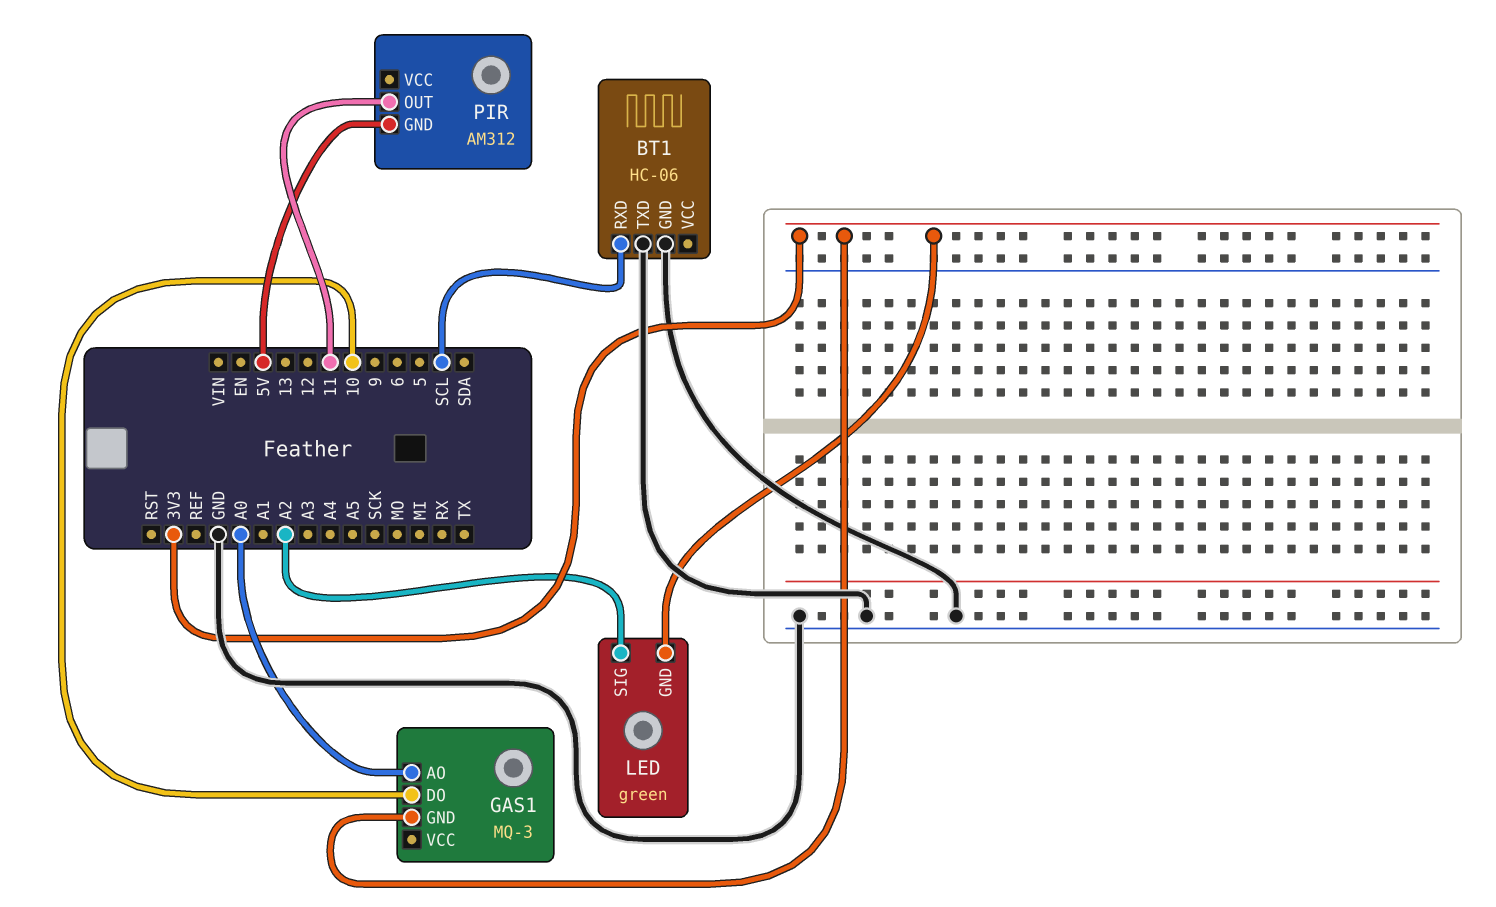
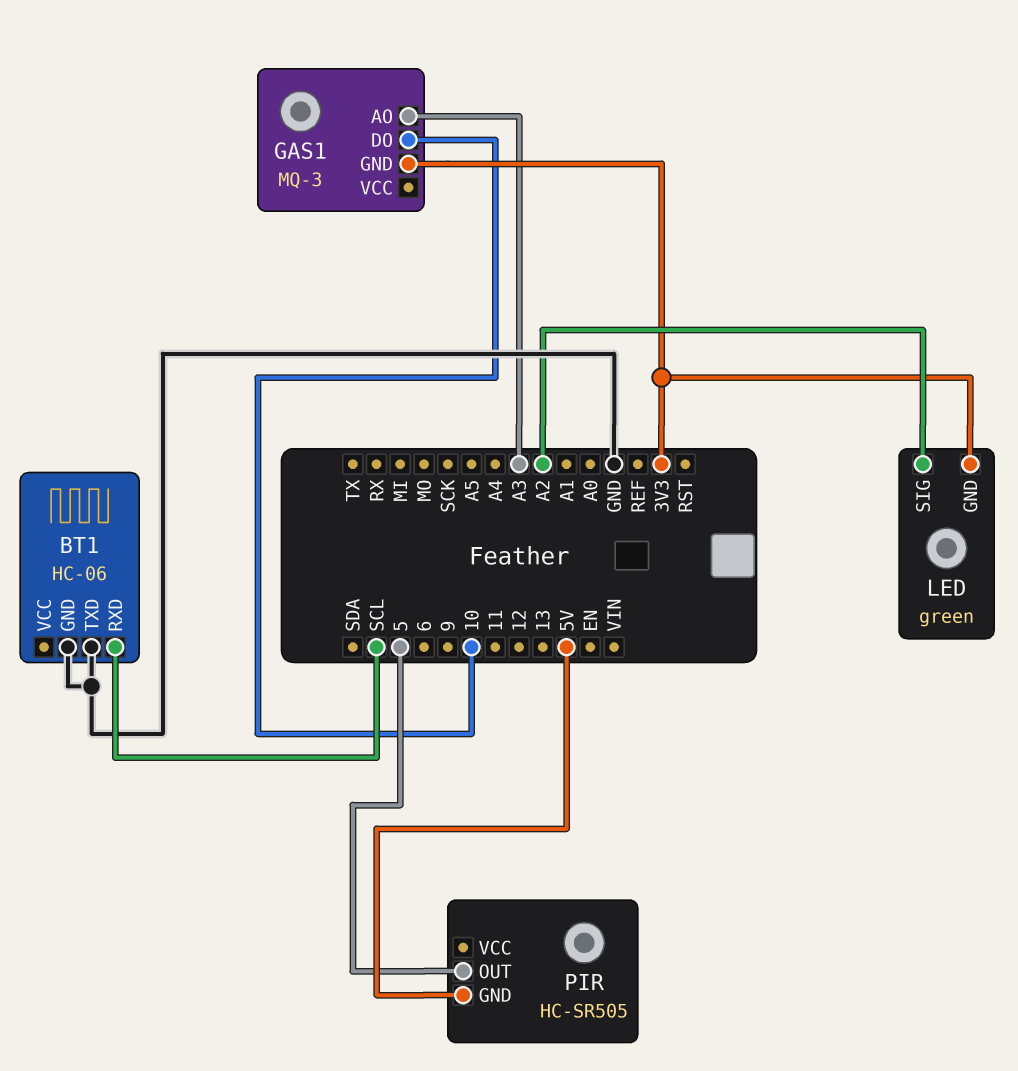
GAS1 pin AO: A0 -> A3
PIR: AM312 -> HC-SR505
PIR pin OUT: 11 -> 5

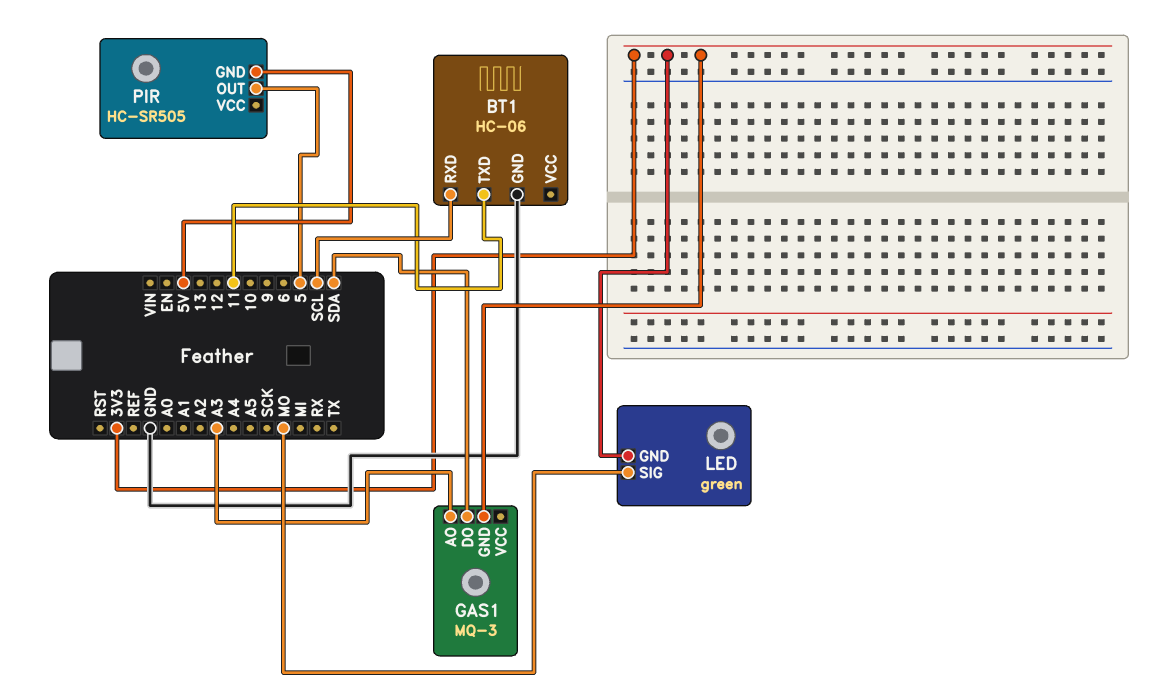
BT1 pin TXD: GND -> 11
GAS1 pin DO: 10 -> SDA
LED pin SIG: A2 -> MO

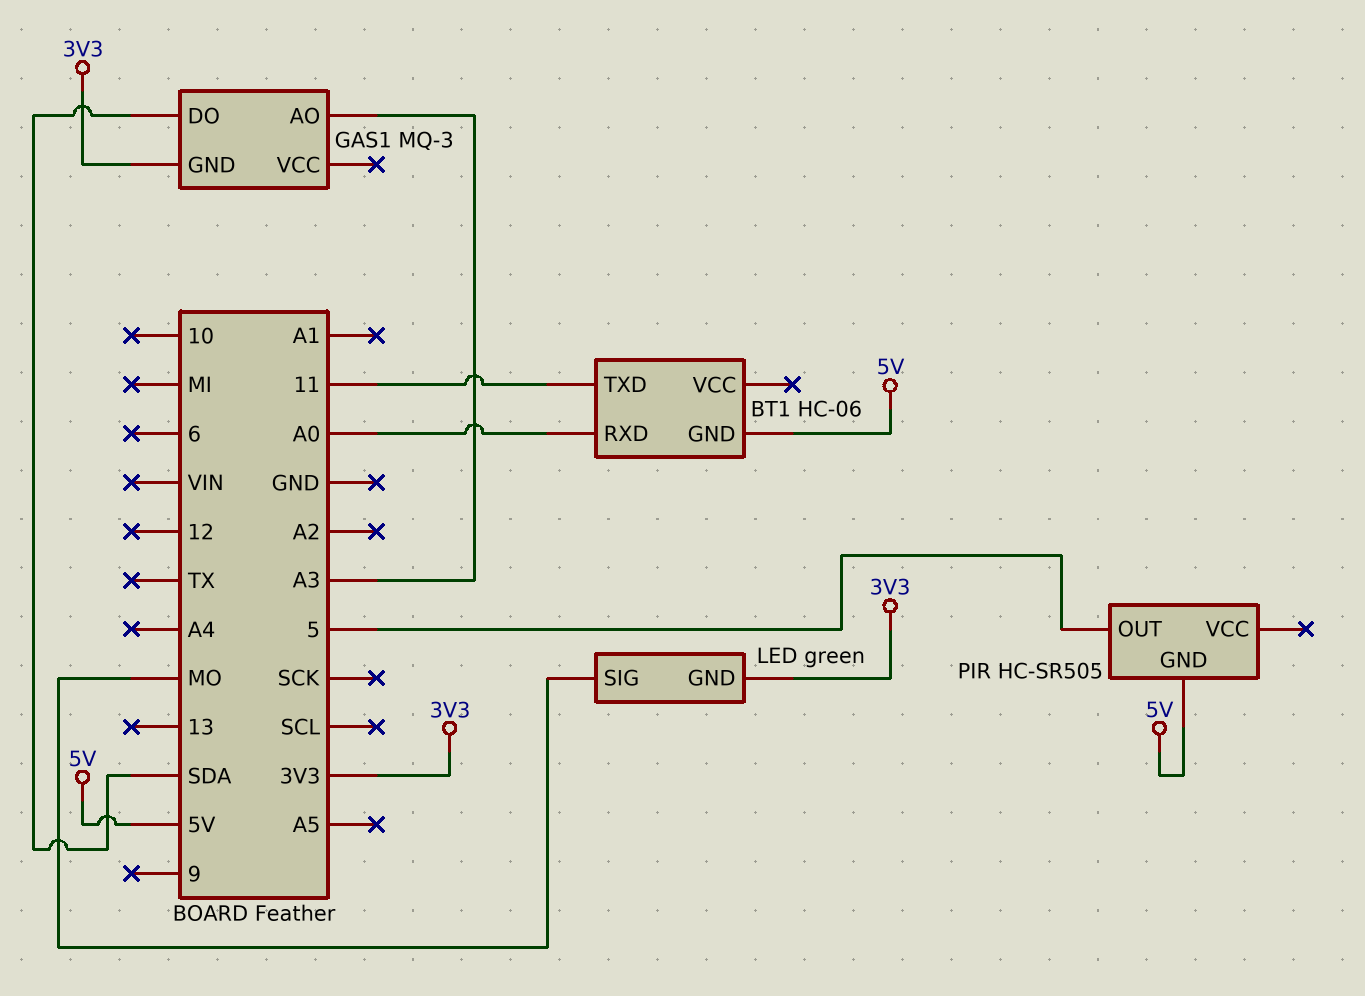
BT1 pin GND: GND -> 5V
BT1 pin RXD: SCL -> A0

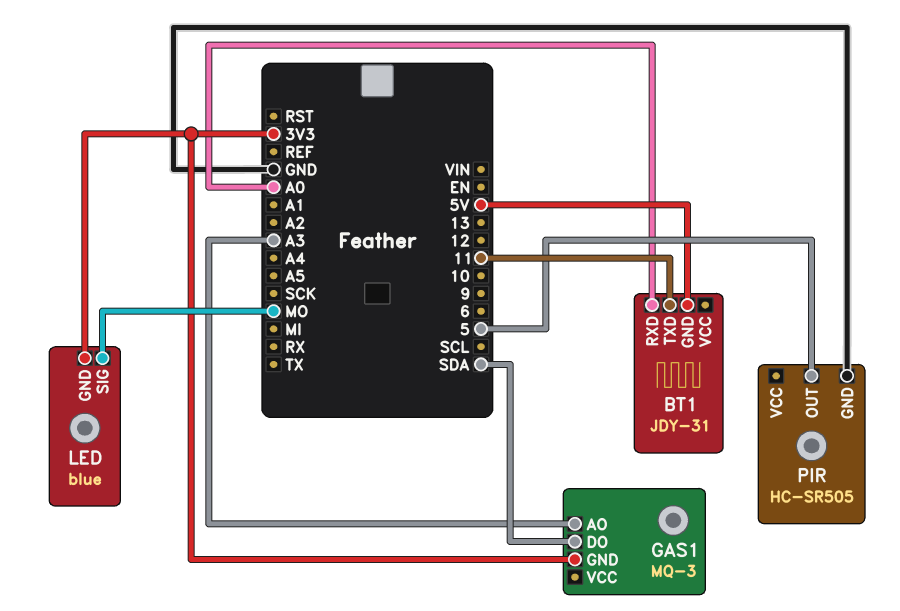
BT1: HC-06 -> JDY-31
LED: green -> blue
PIR pin GND: 5V -> GND

